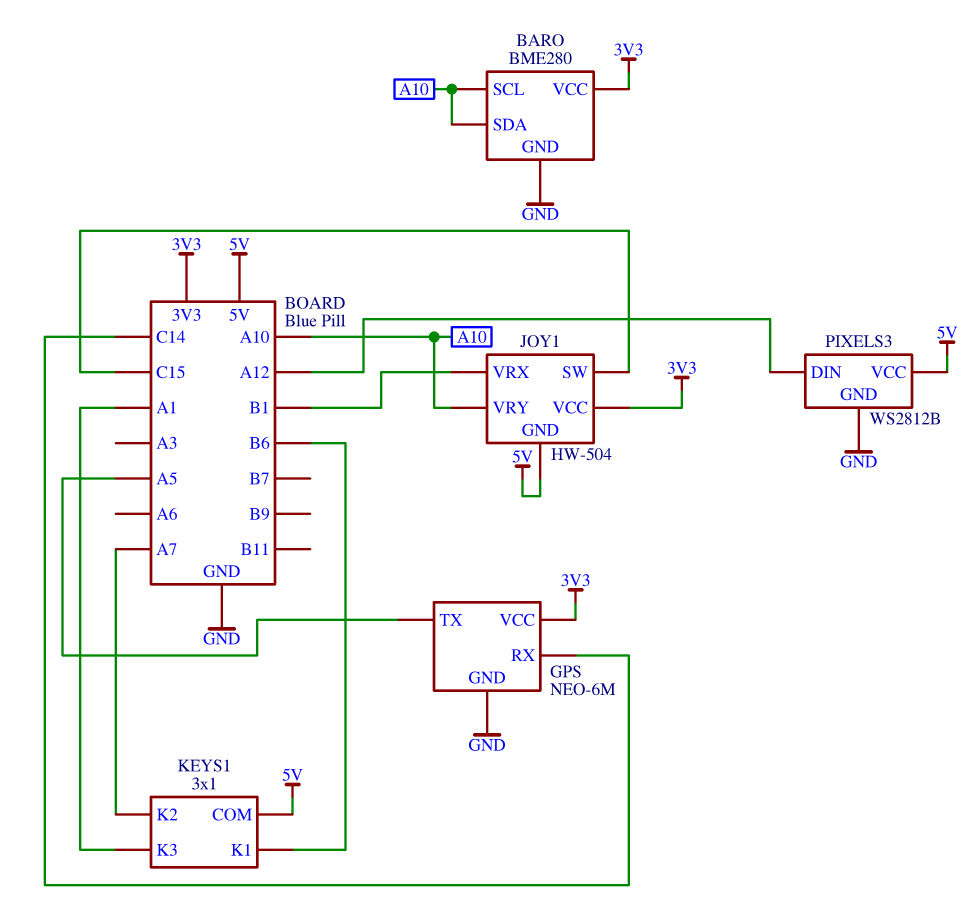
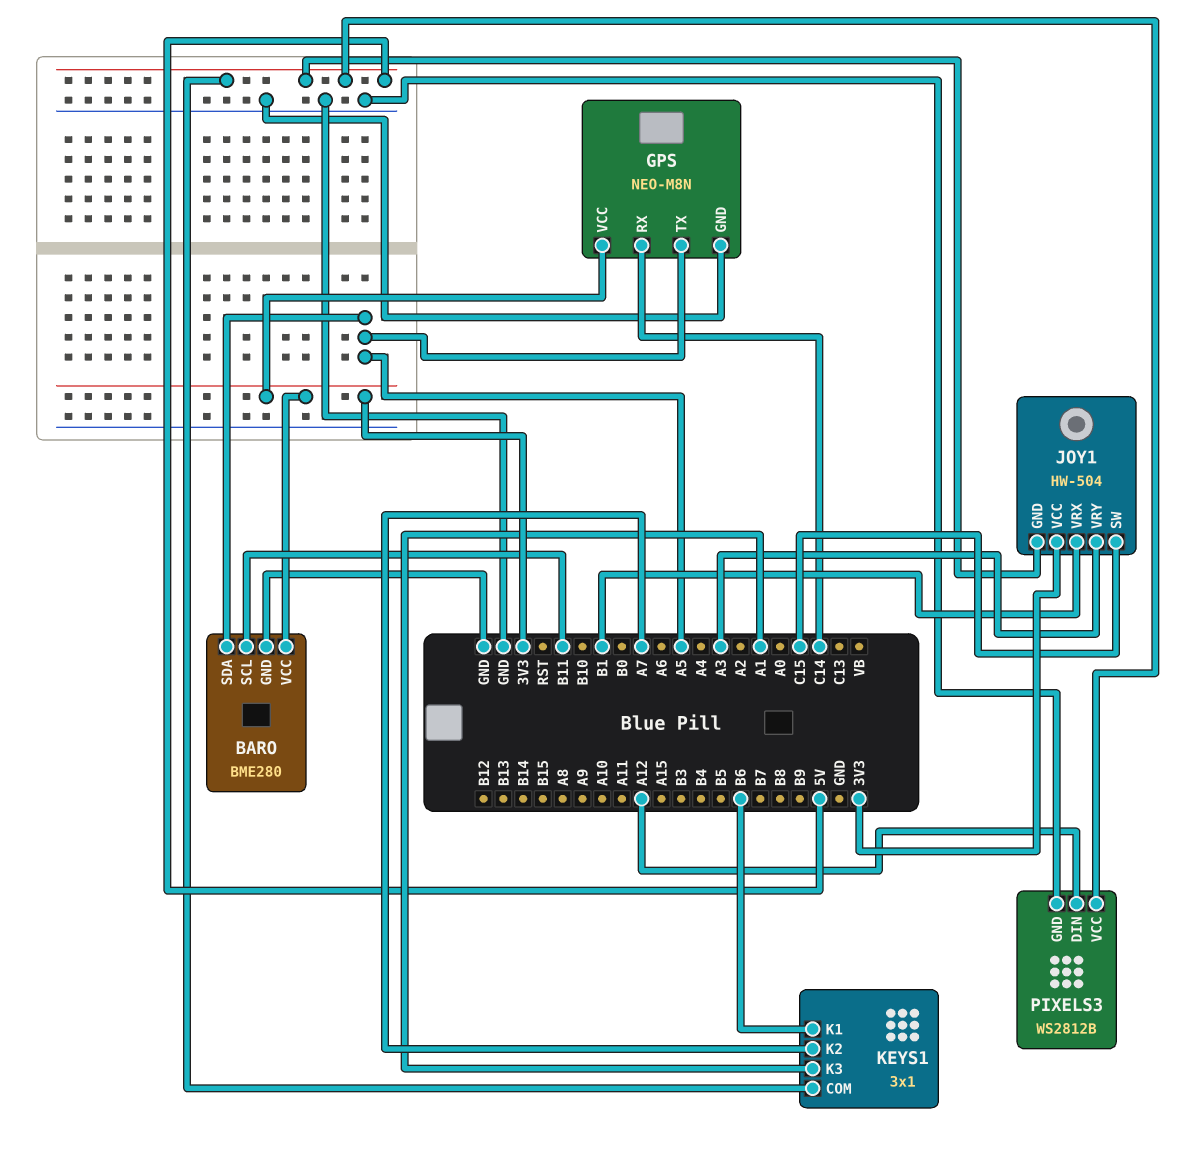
BARO pin SCL: A10 -> B11
BARO pin SDA: A10 -> A5
GPS: NEO-6M -> NEO-M8N
JOY1 pin VRY: A10 -> A3

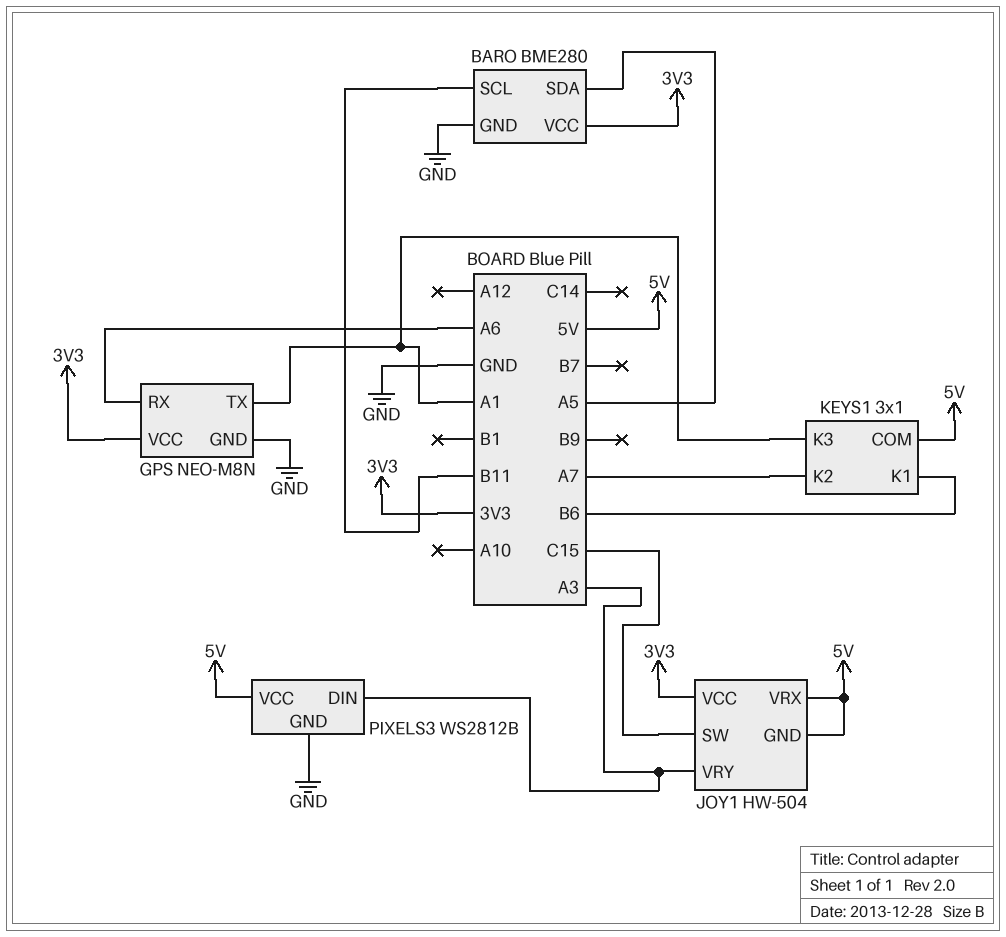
GPS pin RX: C14 -> A6
GPS pin TX: A5 -> A1
JOY1 pin VRX: B1 -> 5V
PIXELS3 pin DIN: A12 -> A3

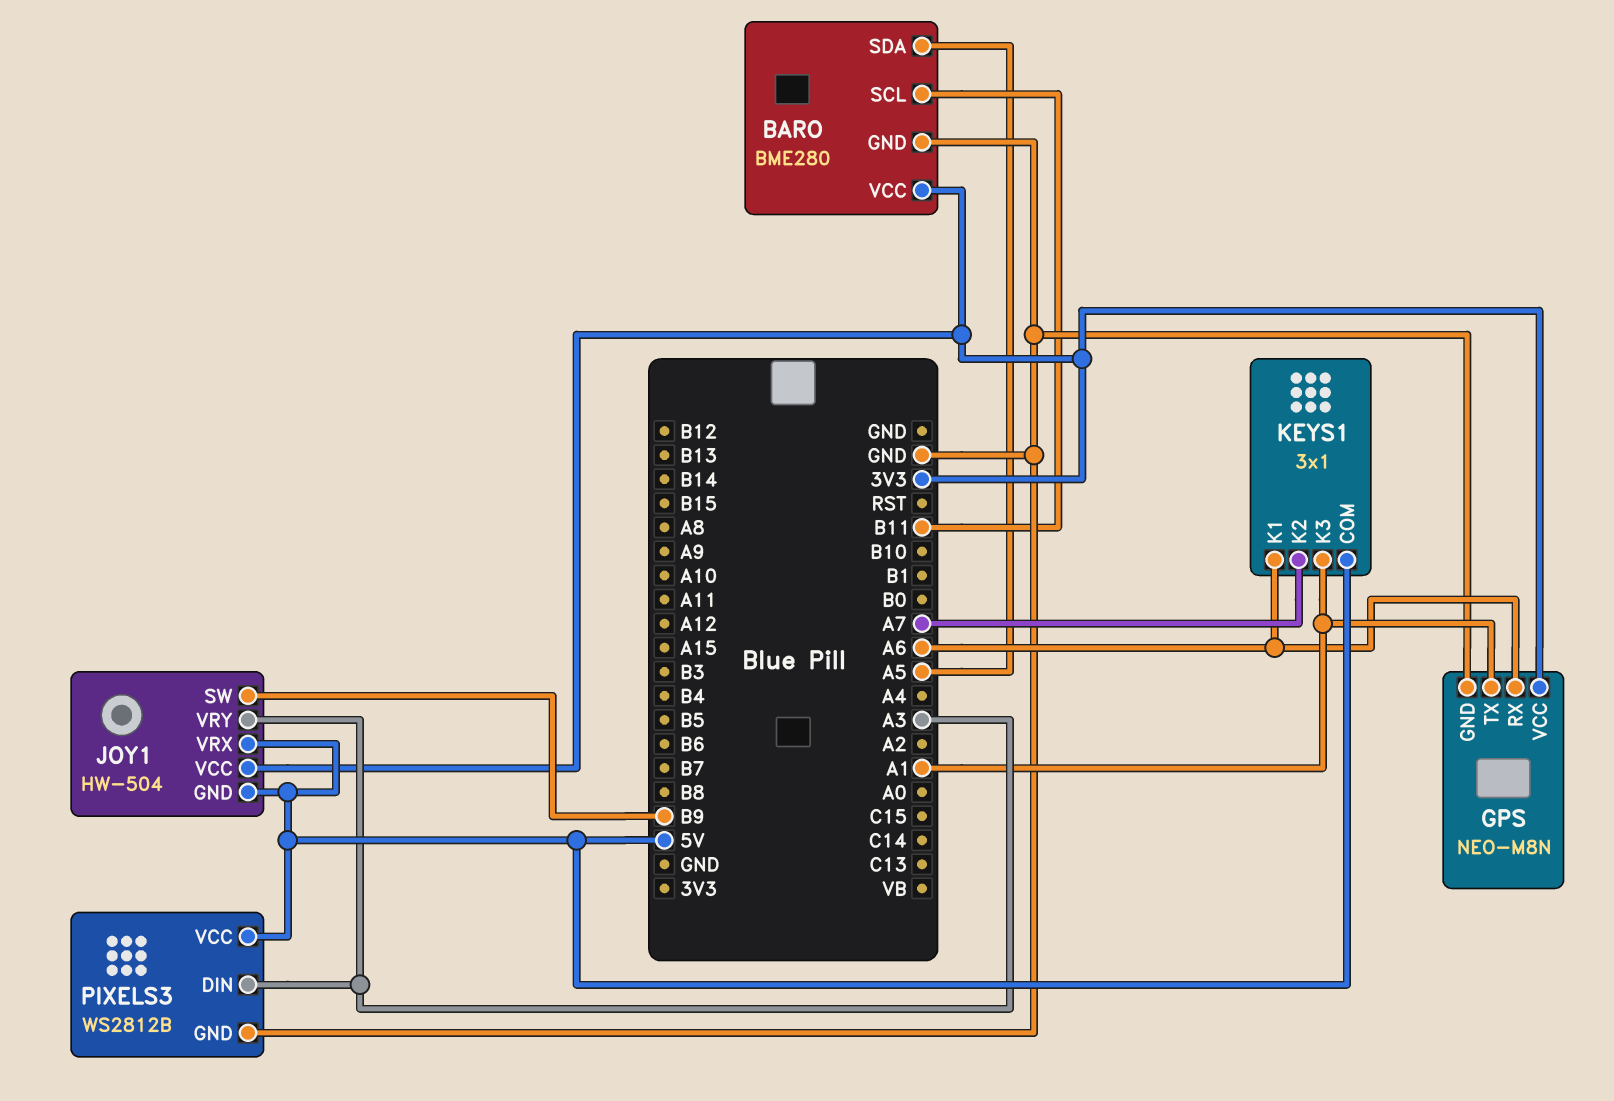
JOY1 pin SW: C15 -> B9
KEYS1 pin K1: B6 -> A6

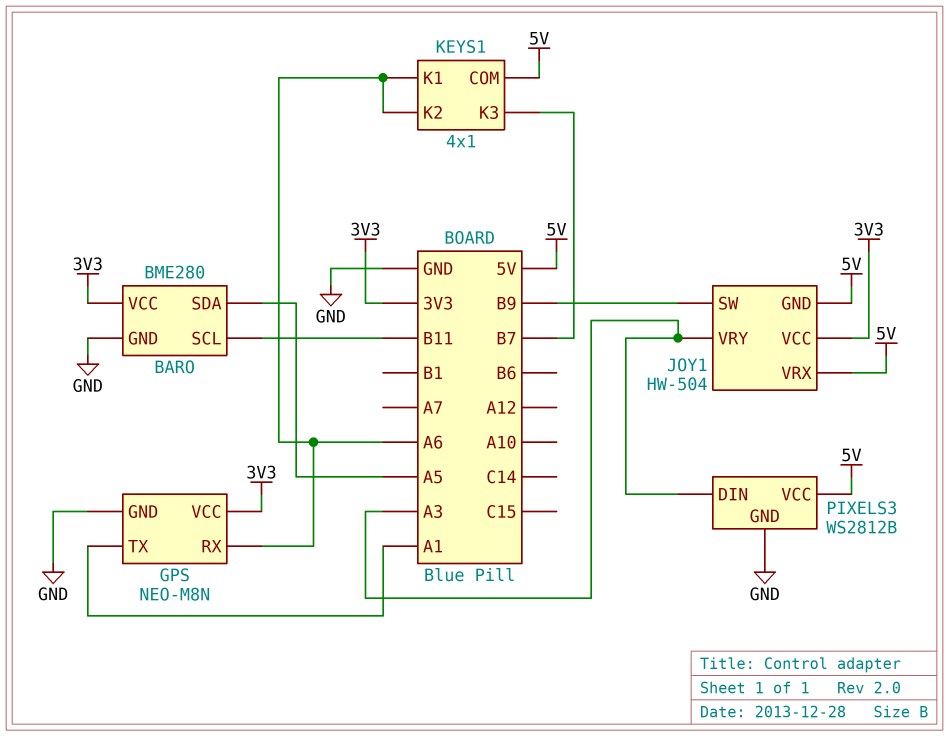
KEYS1: 3x1 -> 4x1
KEYS1 pin K2: A7 -> A6
KEYS1 pin K3: A1 -> B7

